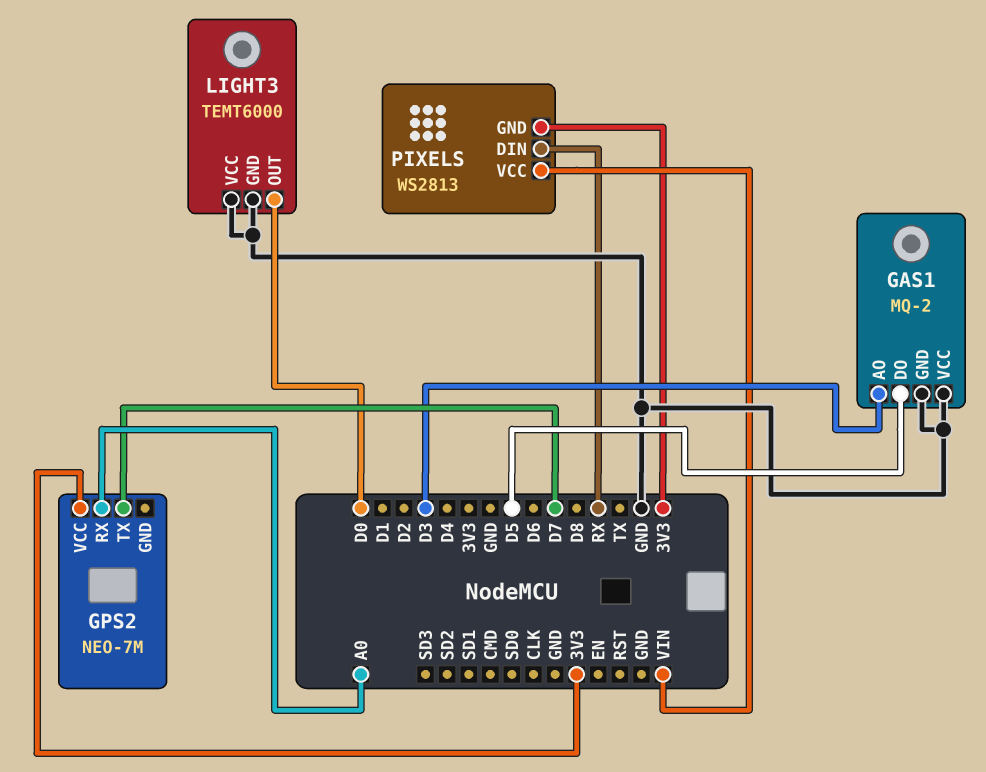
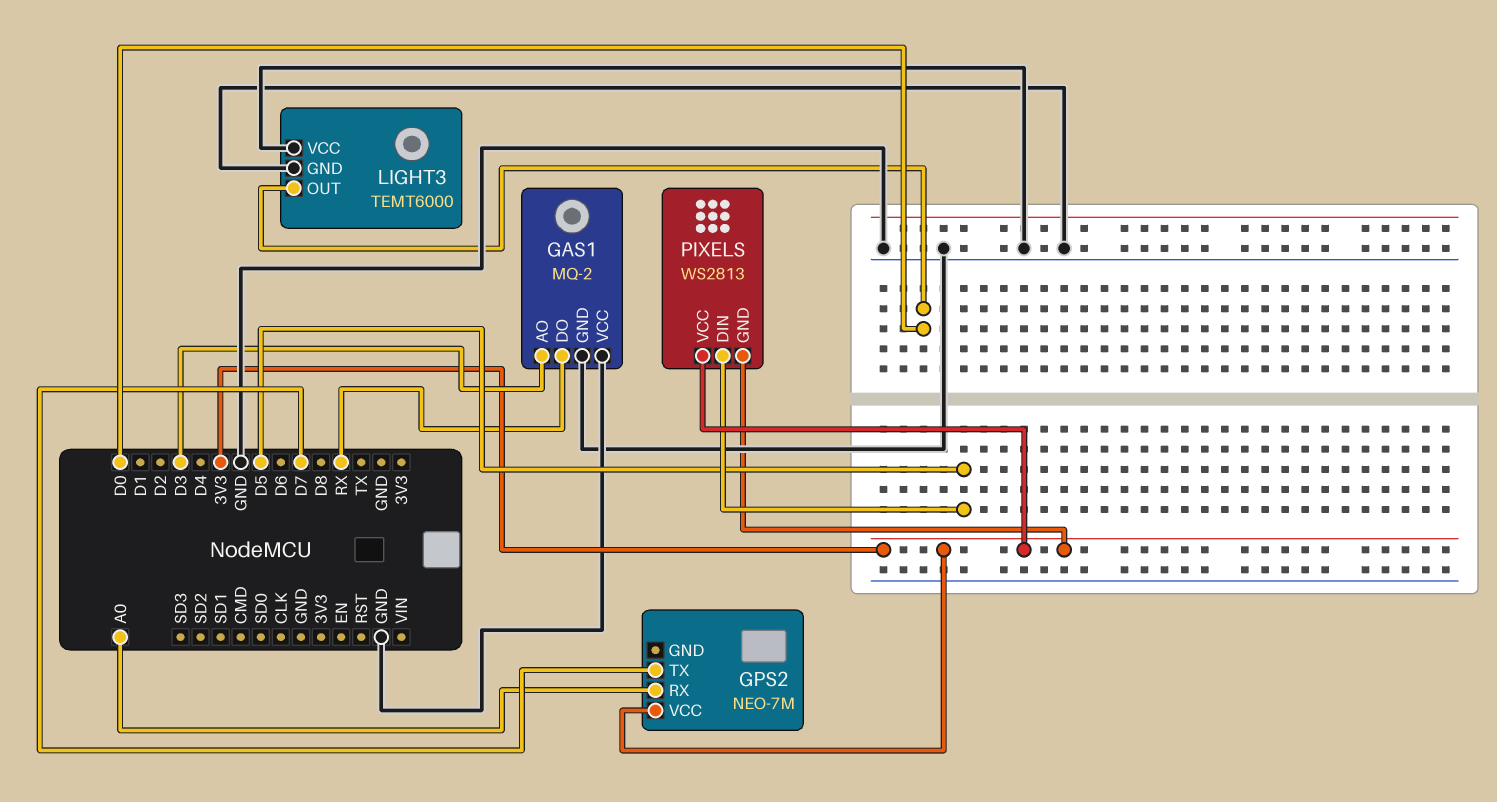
GAS1 pin DO: D5 -> RX
PIXELS pin DIN: RX -> D5
PIXELS pin VCC: VIN -> 3V3

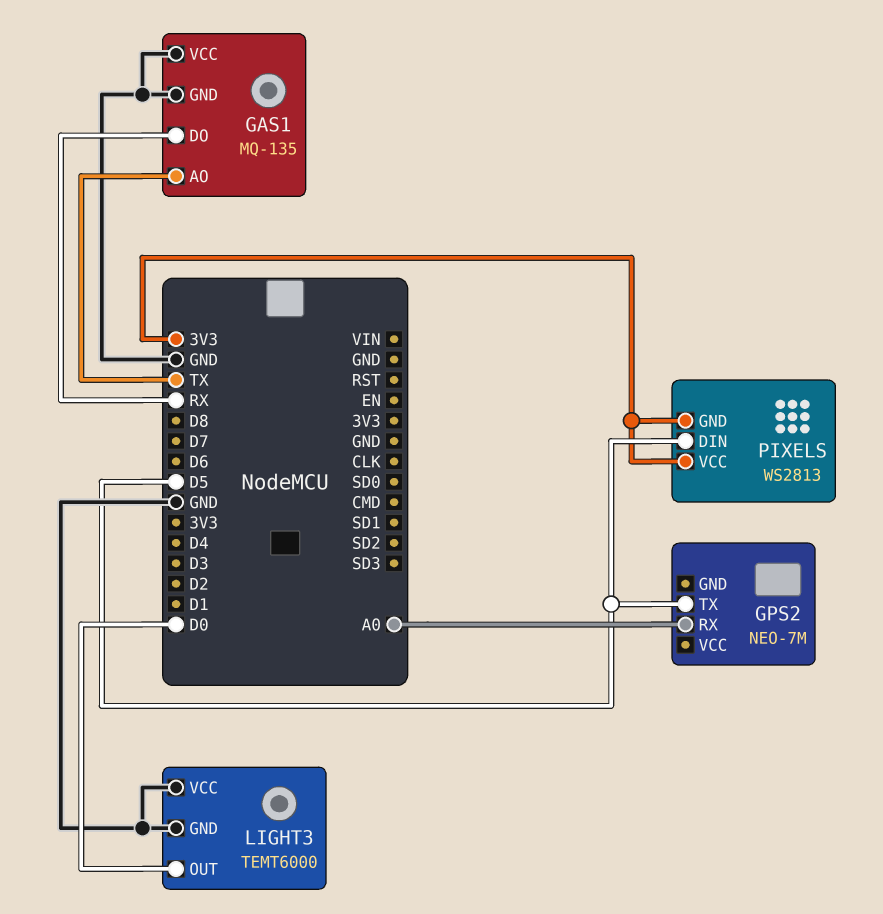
GAS1: MQ-2 -> MQ-135
GAS1 pin AO: D3 -> TX
GPS2 pin TX: D7 -> D5
GPS2 pin VCC: 3V3 -> none

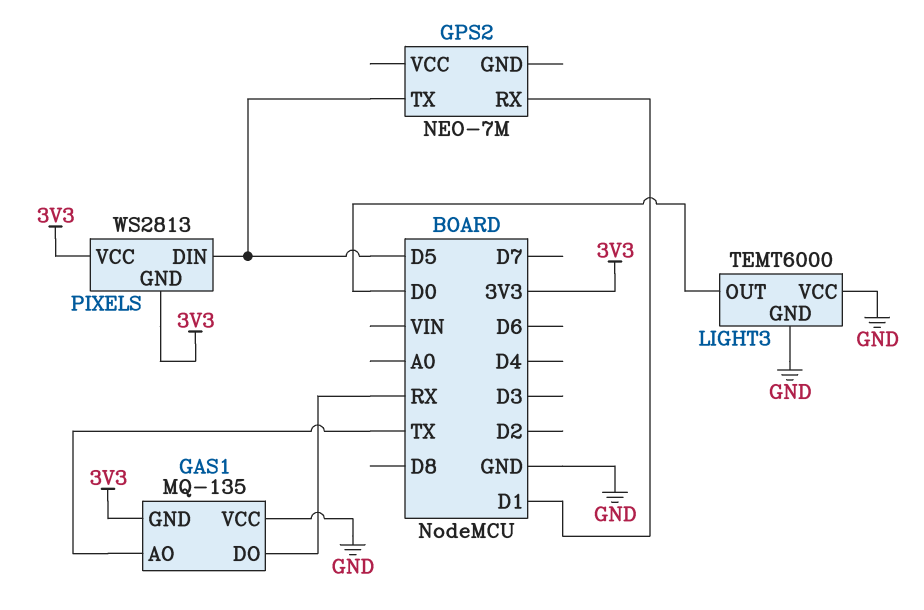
GAS1 pin GND: GND -> 3V3
GPS2 pin RX: A0 -> D1

